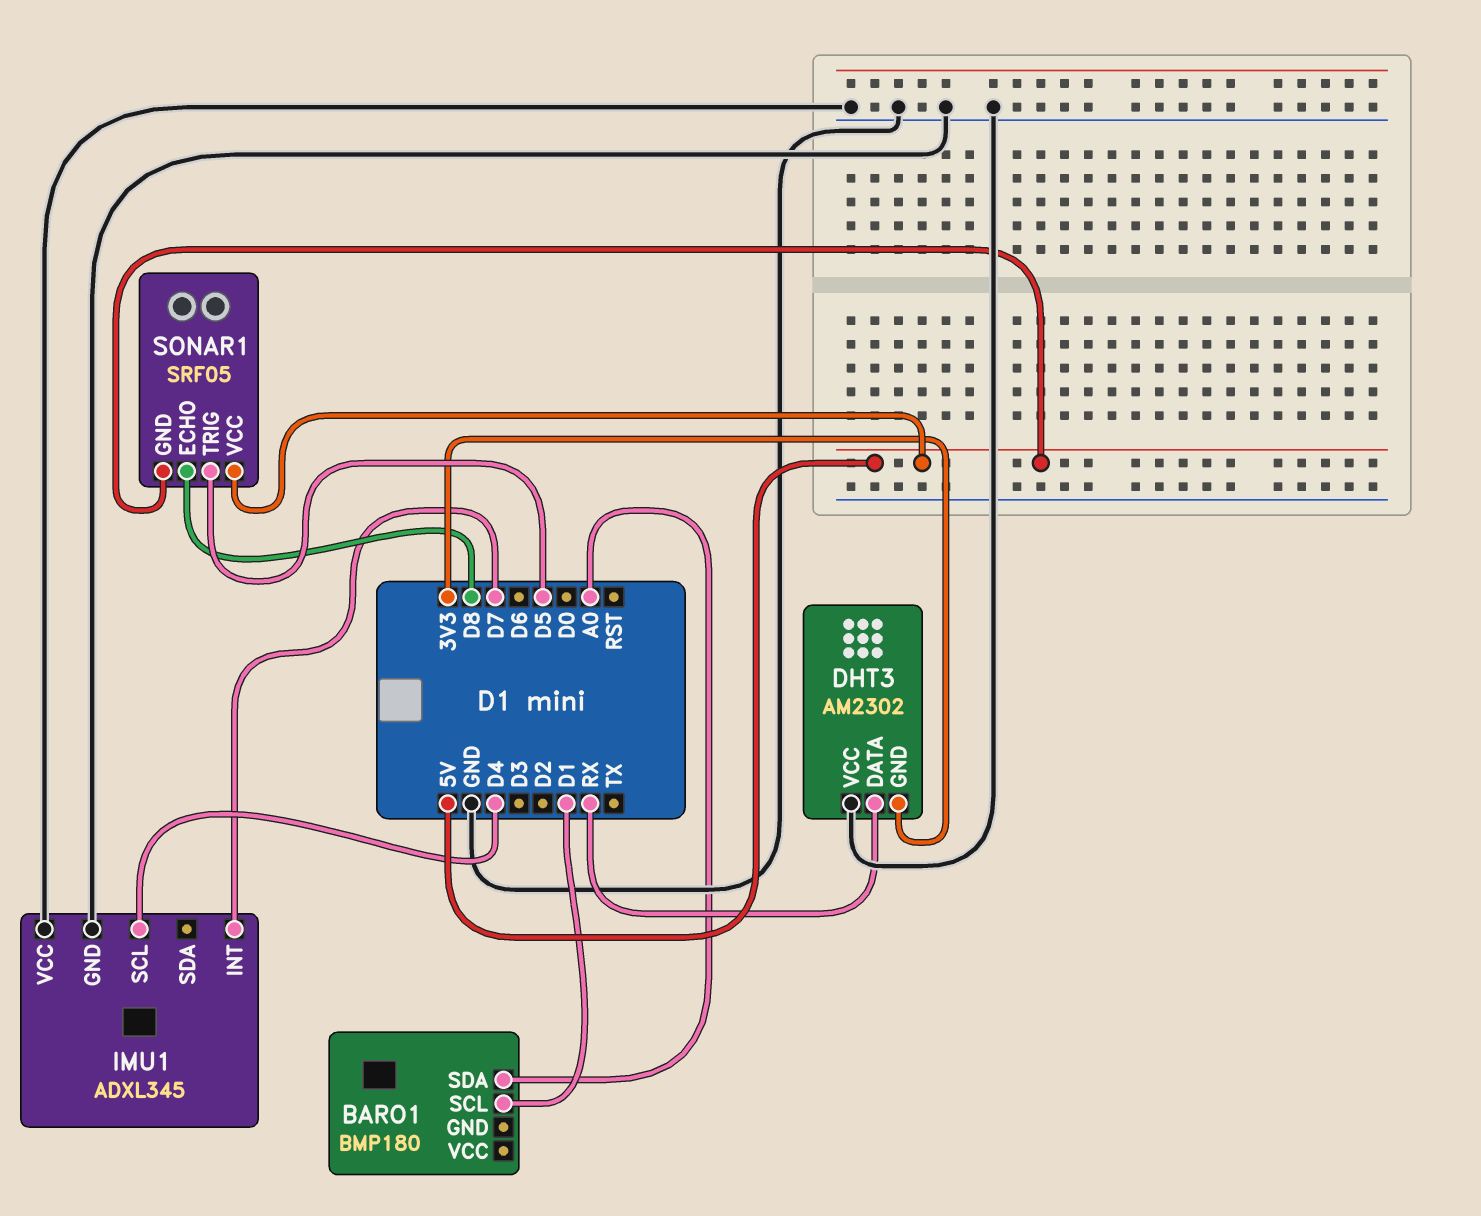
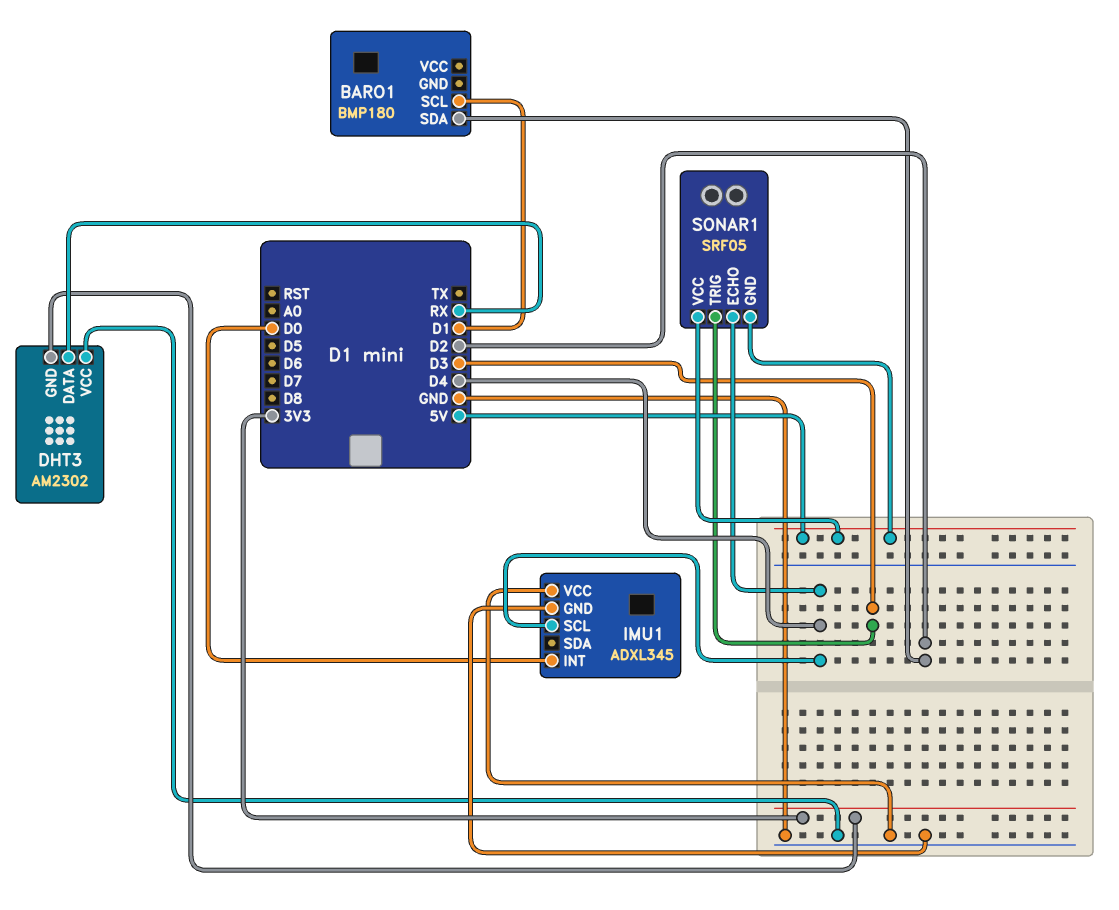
BARO1 pin SDA: A0 -> D2
IMU1 pin INT: D7 -> D0
SONAR1 pin ECHO: D8 -> D4
SONAR1 pin TRIG: D5 -> D3

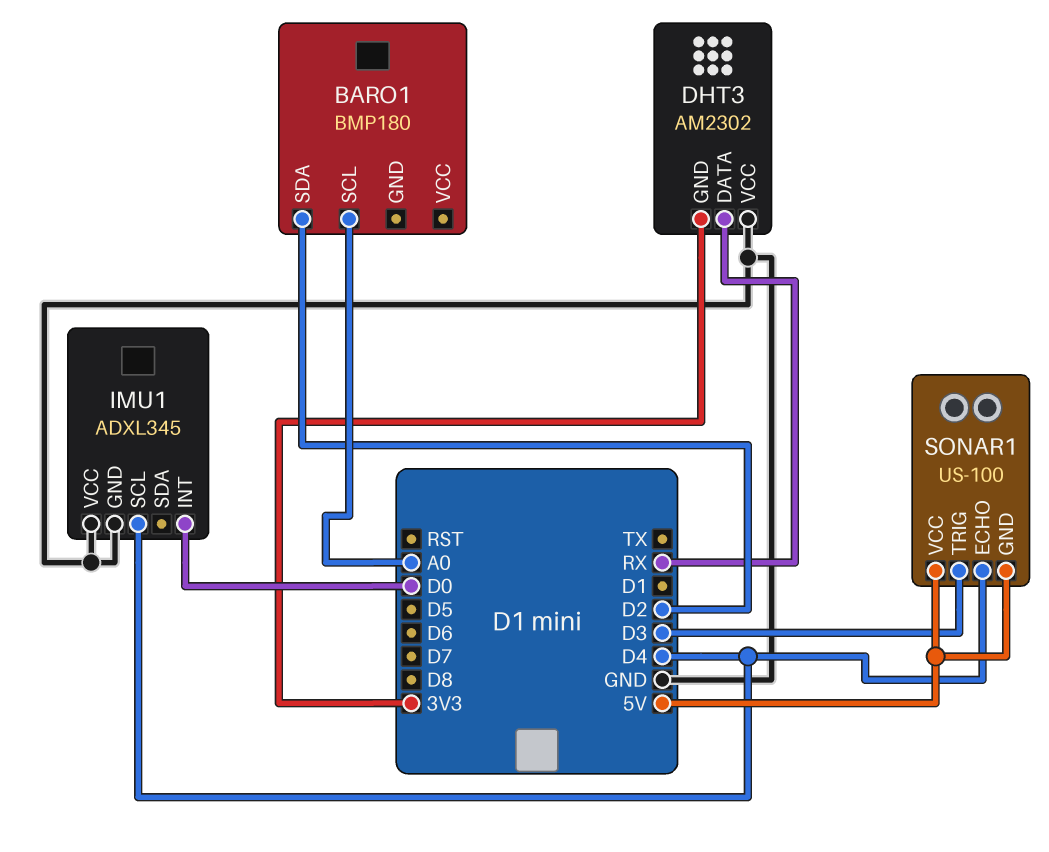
BARO1 pin SCL: D1 -> A0
SONAR1: SRF05 -> US-100

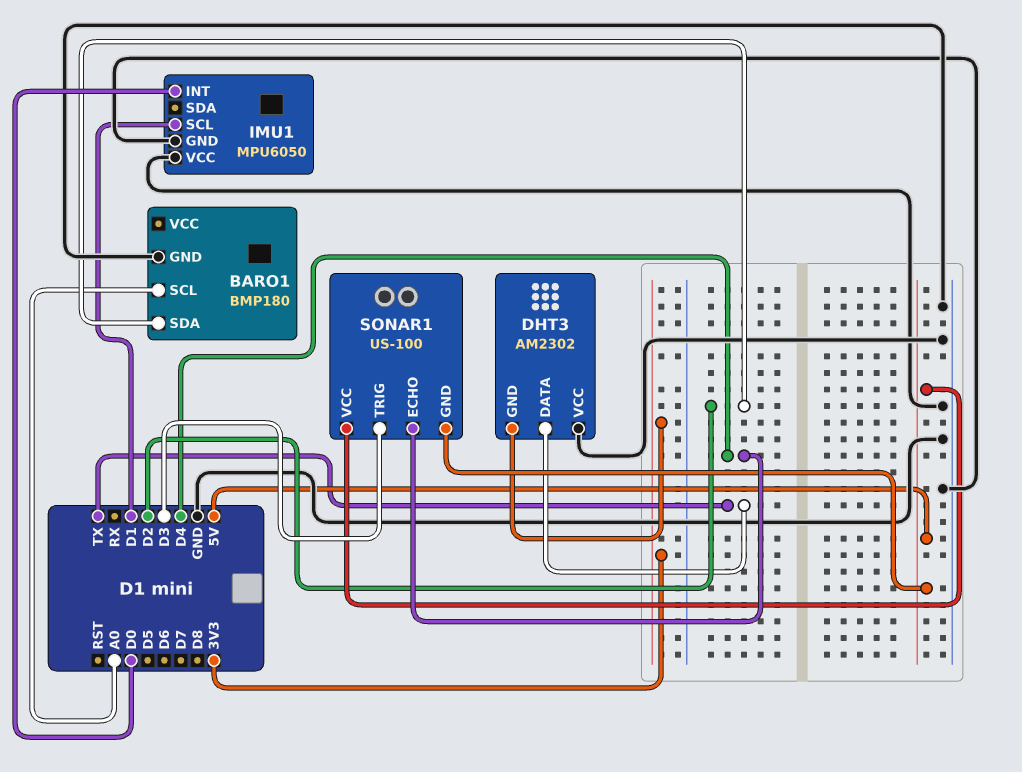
BARO1 pin GND: none -> GND
DHT3 pin DATA: RX -> TX
IMU1: ADXL345 -> MPU6050
IMU1 pin SCL: D4 -> D1

